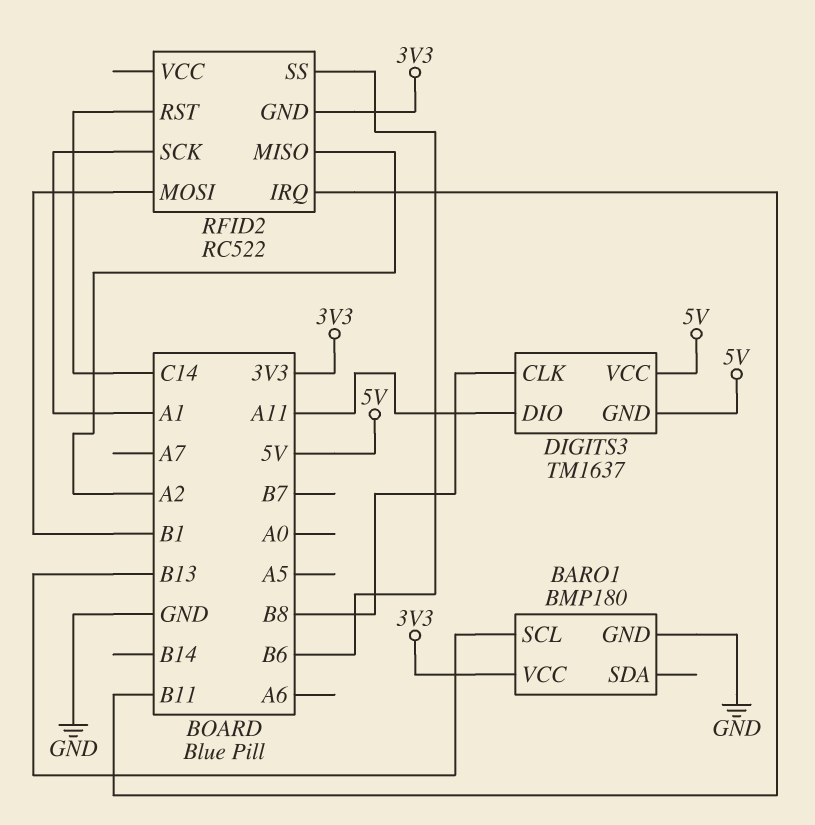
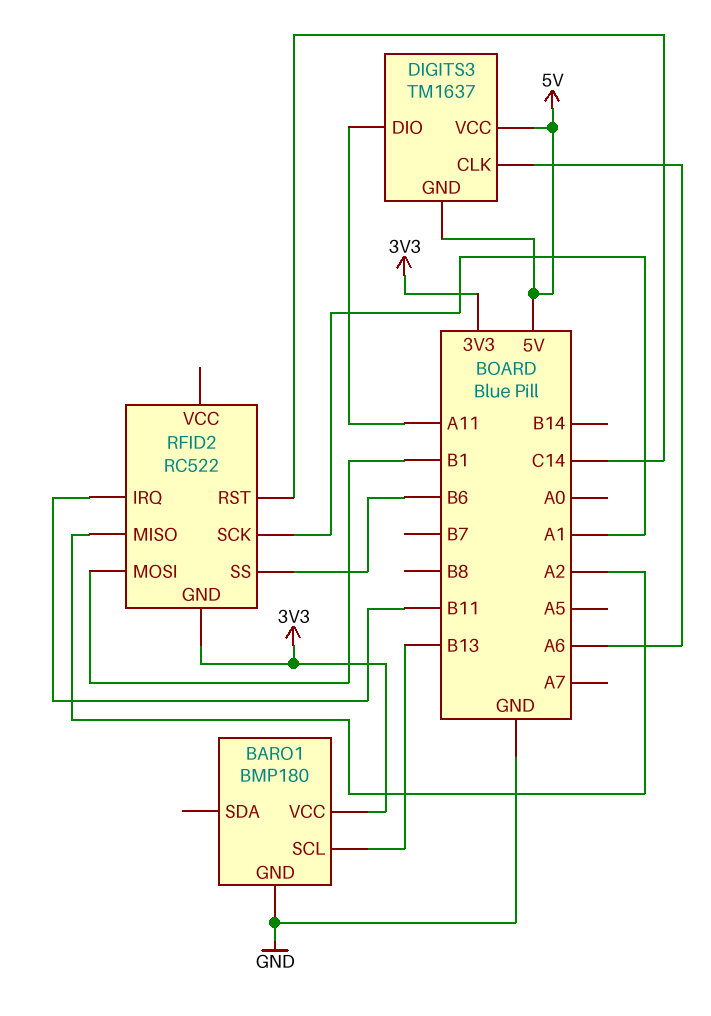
DIGITS3 pin CLK: B8 -> A6

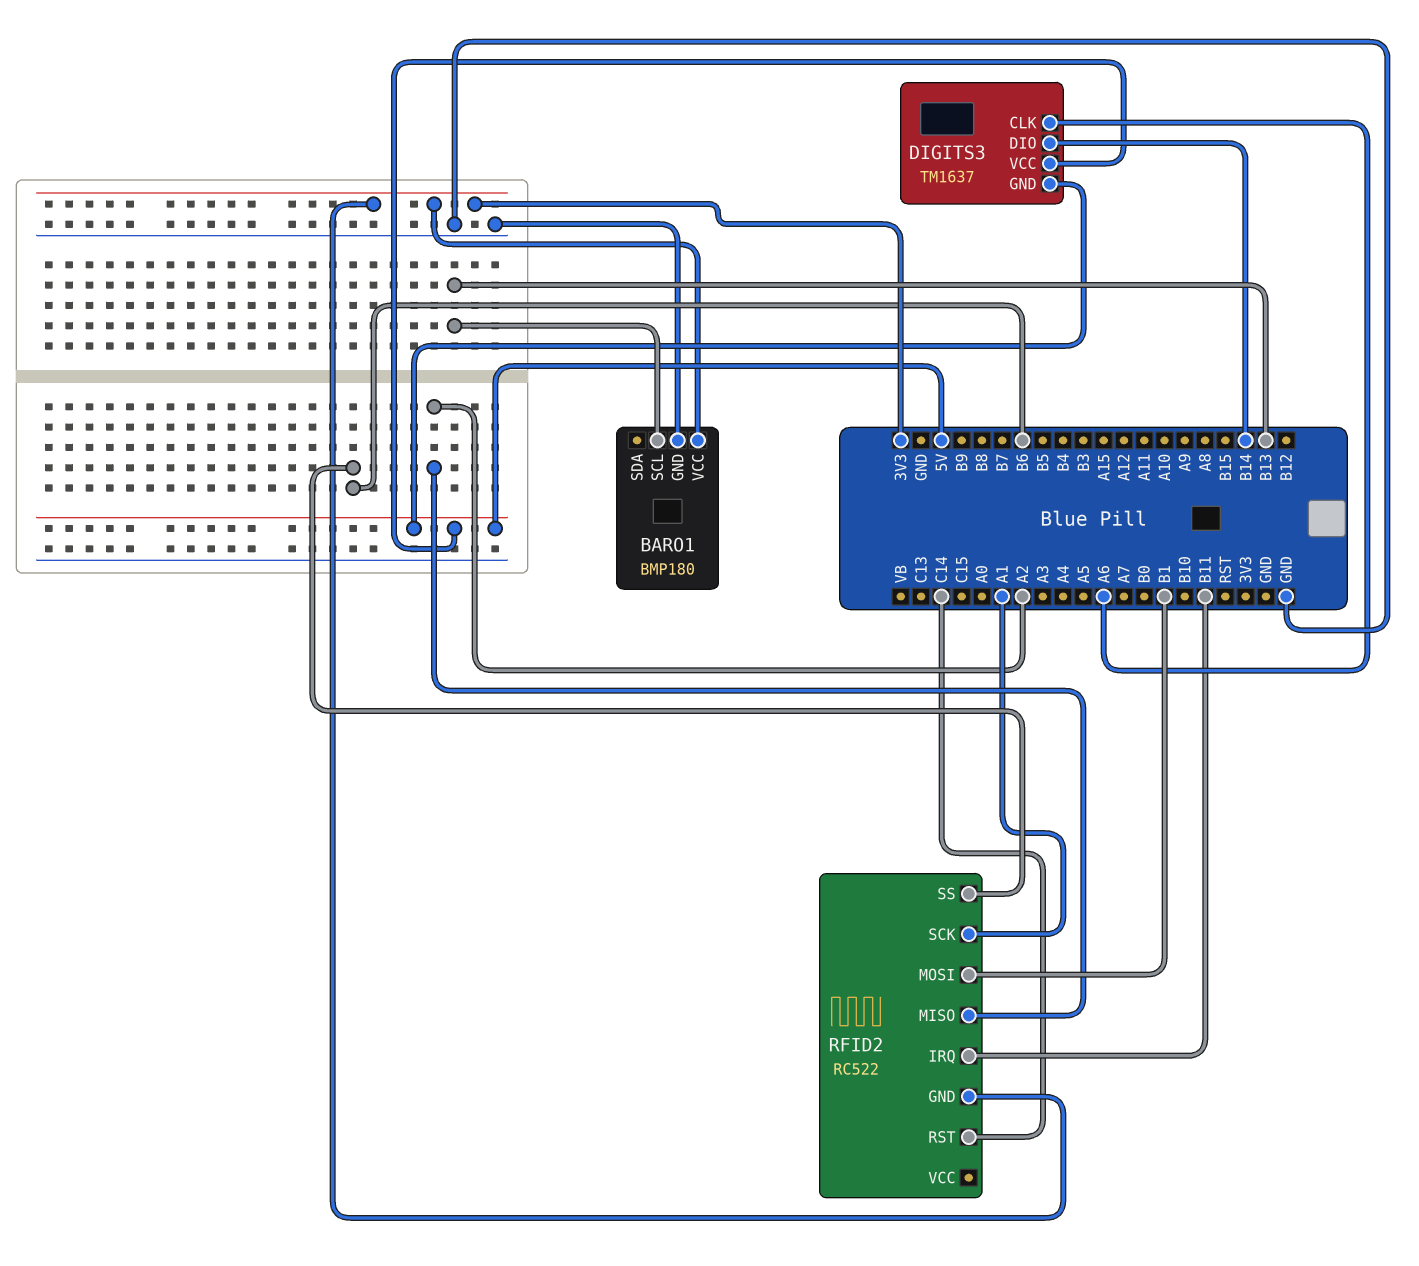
DIGITS3 pin DIO: A11 -> B14

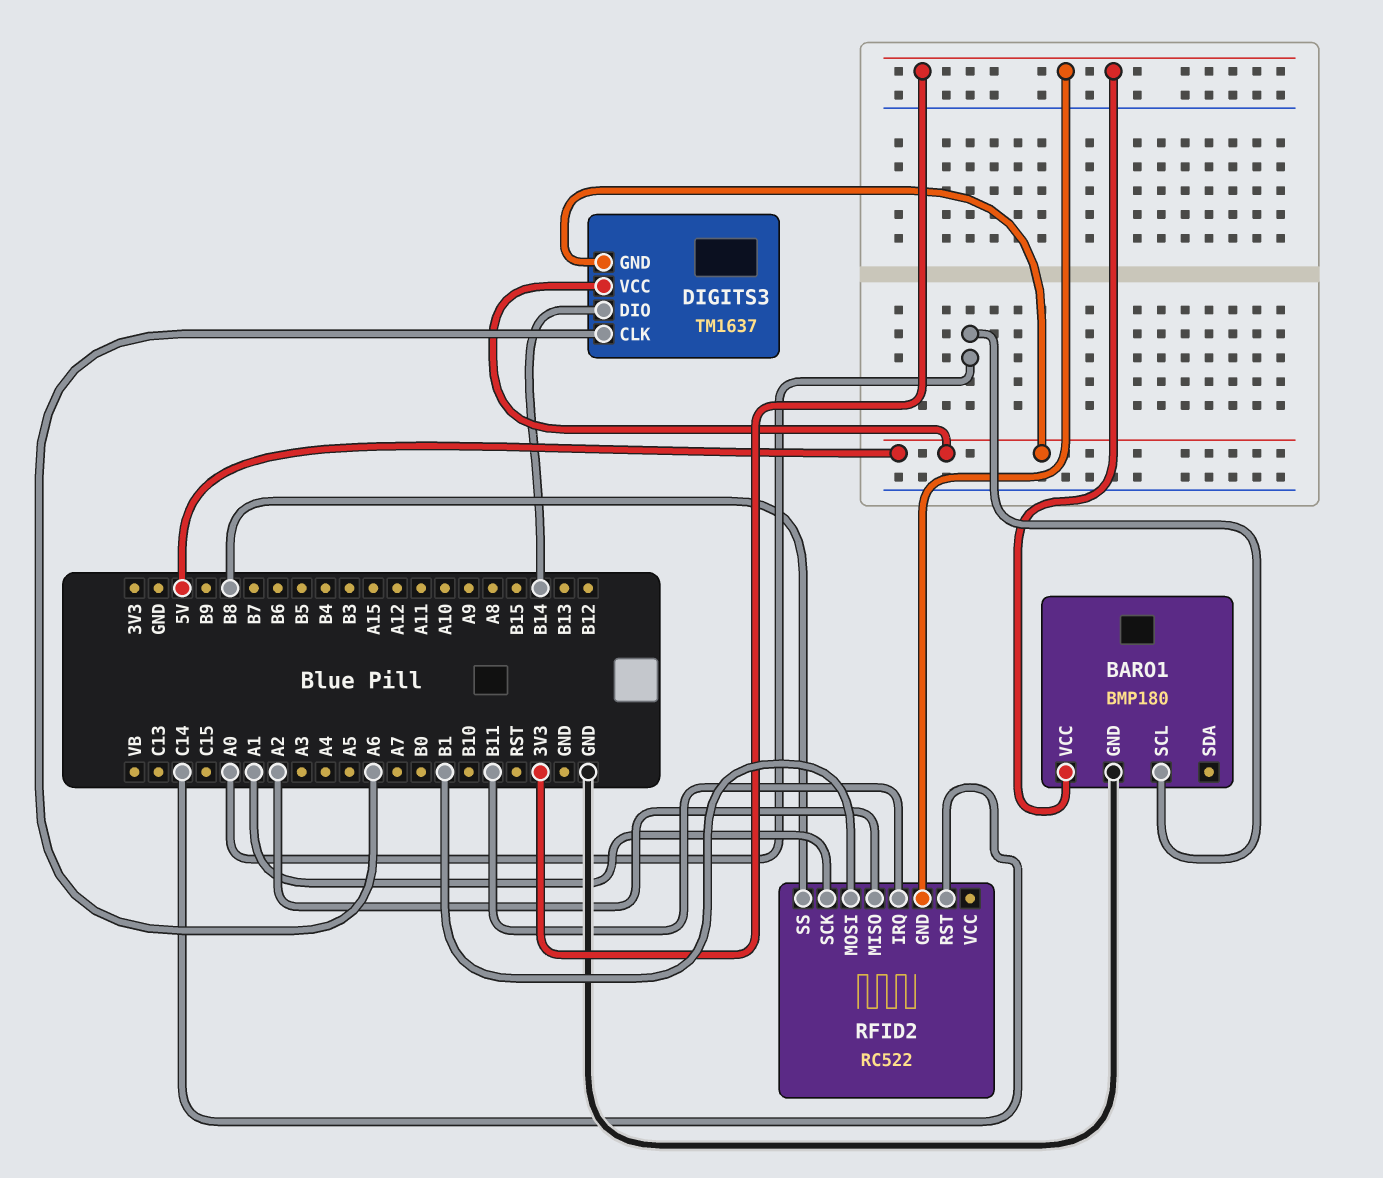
BARO1 pin SCL: B13 -> A0
RFID2 pin SS: B6 -> B8

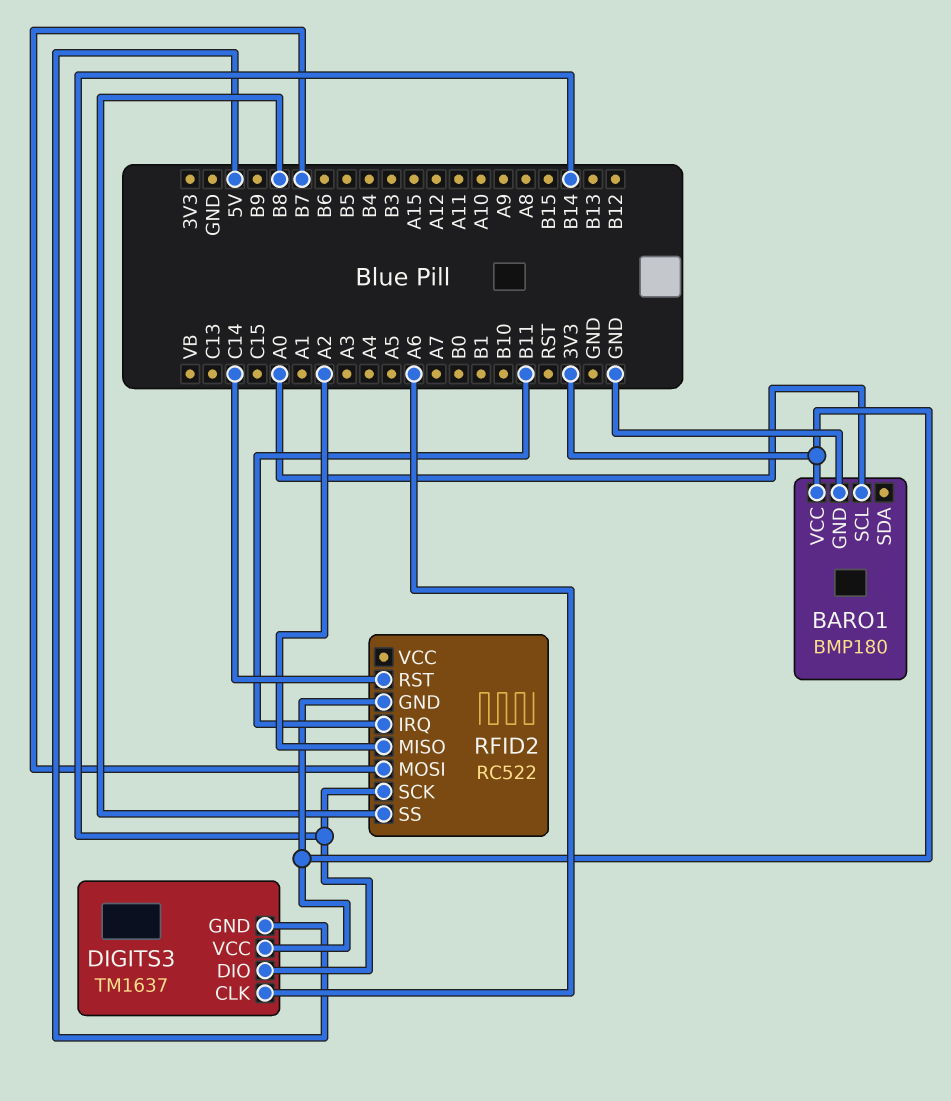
DIGITS3 pin VCC: 5V -> 3V3
RFID2 pin MOSI: B1 -> B7
RFID2 pin SCK: A1 -> B14

